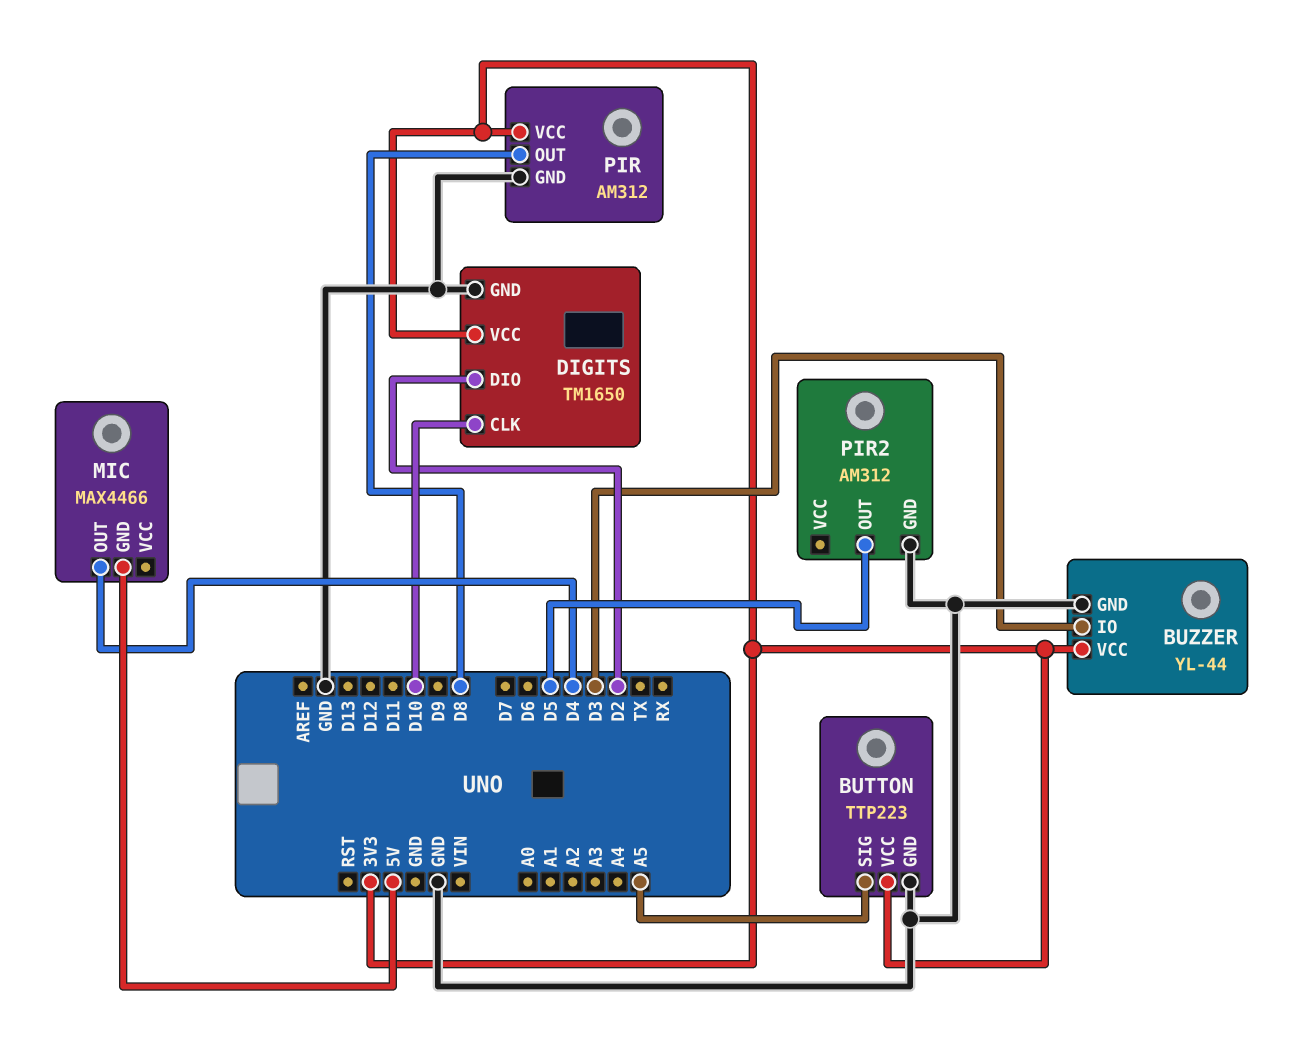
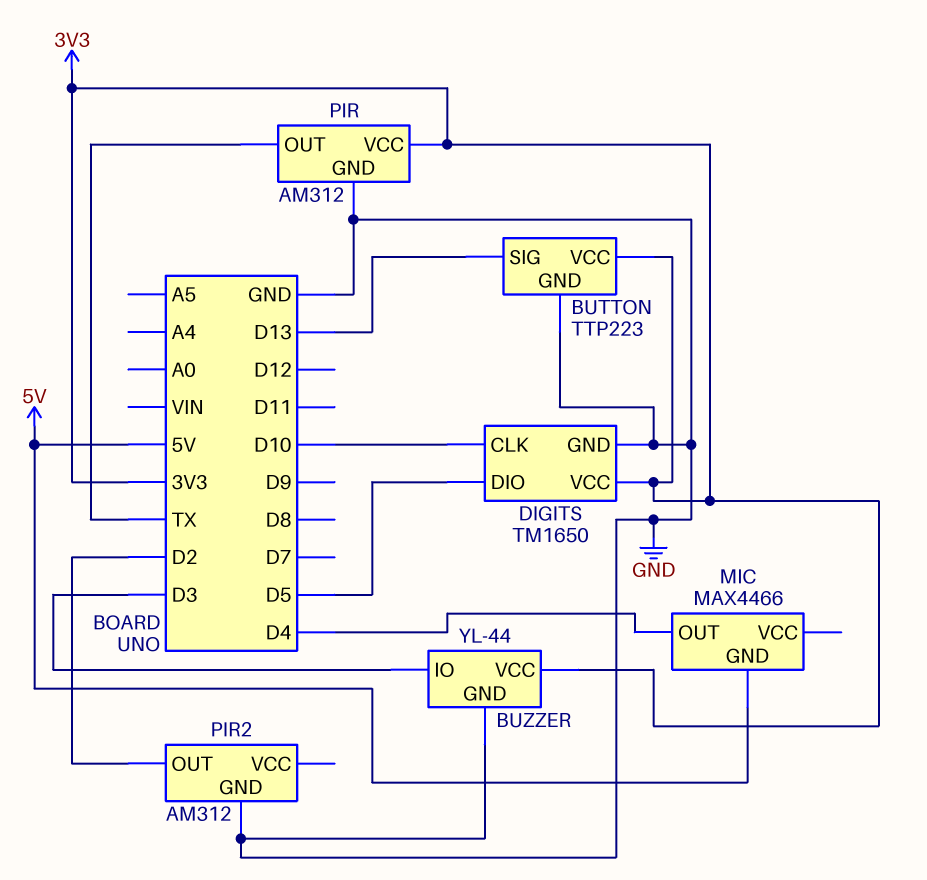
BUTTON pin SIG: A5 -> D13
DIGITS pin DIO: D2 -> D5
PIR pin OUT: D8 -> TX
PIR2 pin OUT: D5 -> D2

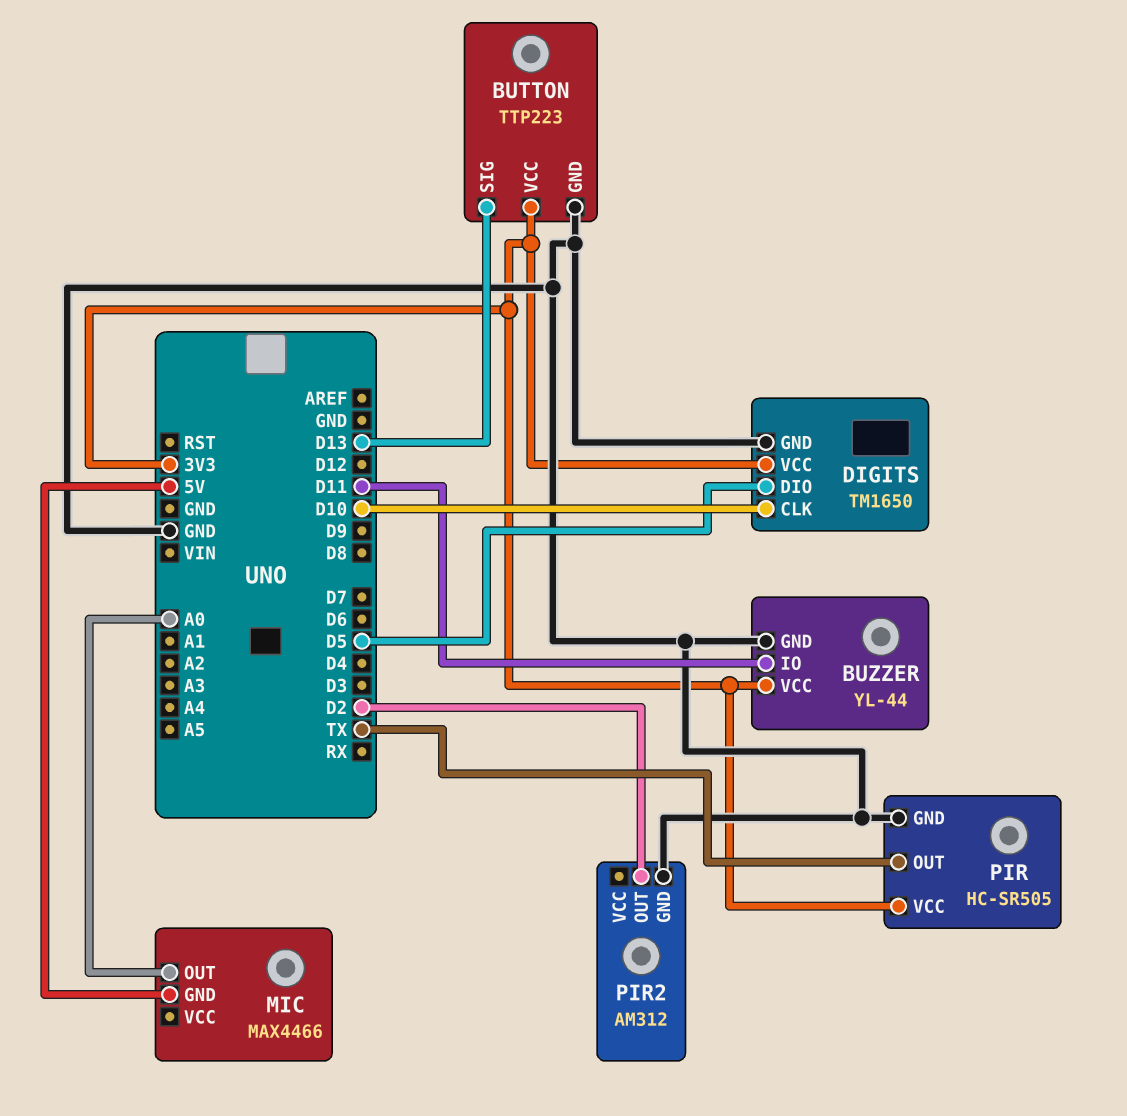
BUZZER pin IO: D3 -> D11
MIC pin OUT: D4 -> A0
PIR: AM312 -> HC-SR505

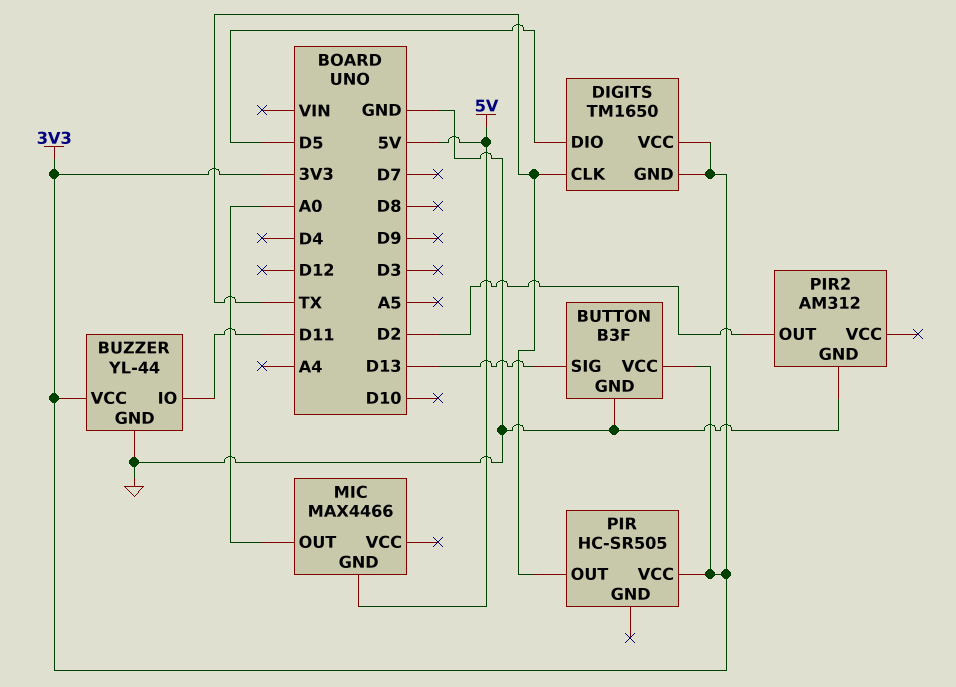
BUTTON: TTP223 -> B3F
DIGITS pin CLK: D10 -> TX
DIGITS pin GND: GND -> 3V3
PIR pin GND: GND -> none

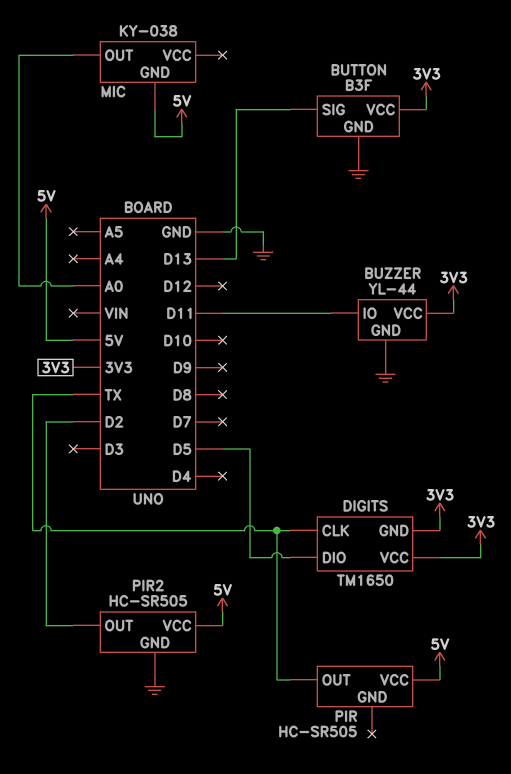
MIC: MAX4466 -> KY-038
PIR pin VCC: 3V3 -> 5V
PIR2: AM312 -> HC-SR505
PIR2 pin VCC: none -> 5V

